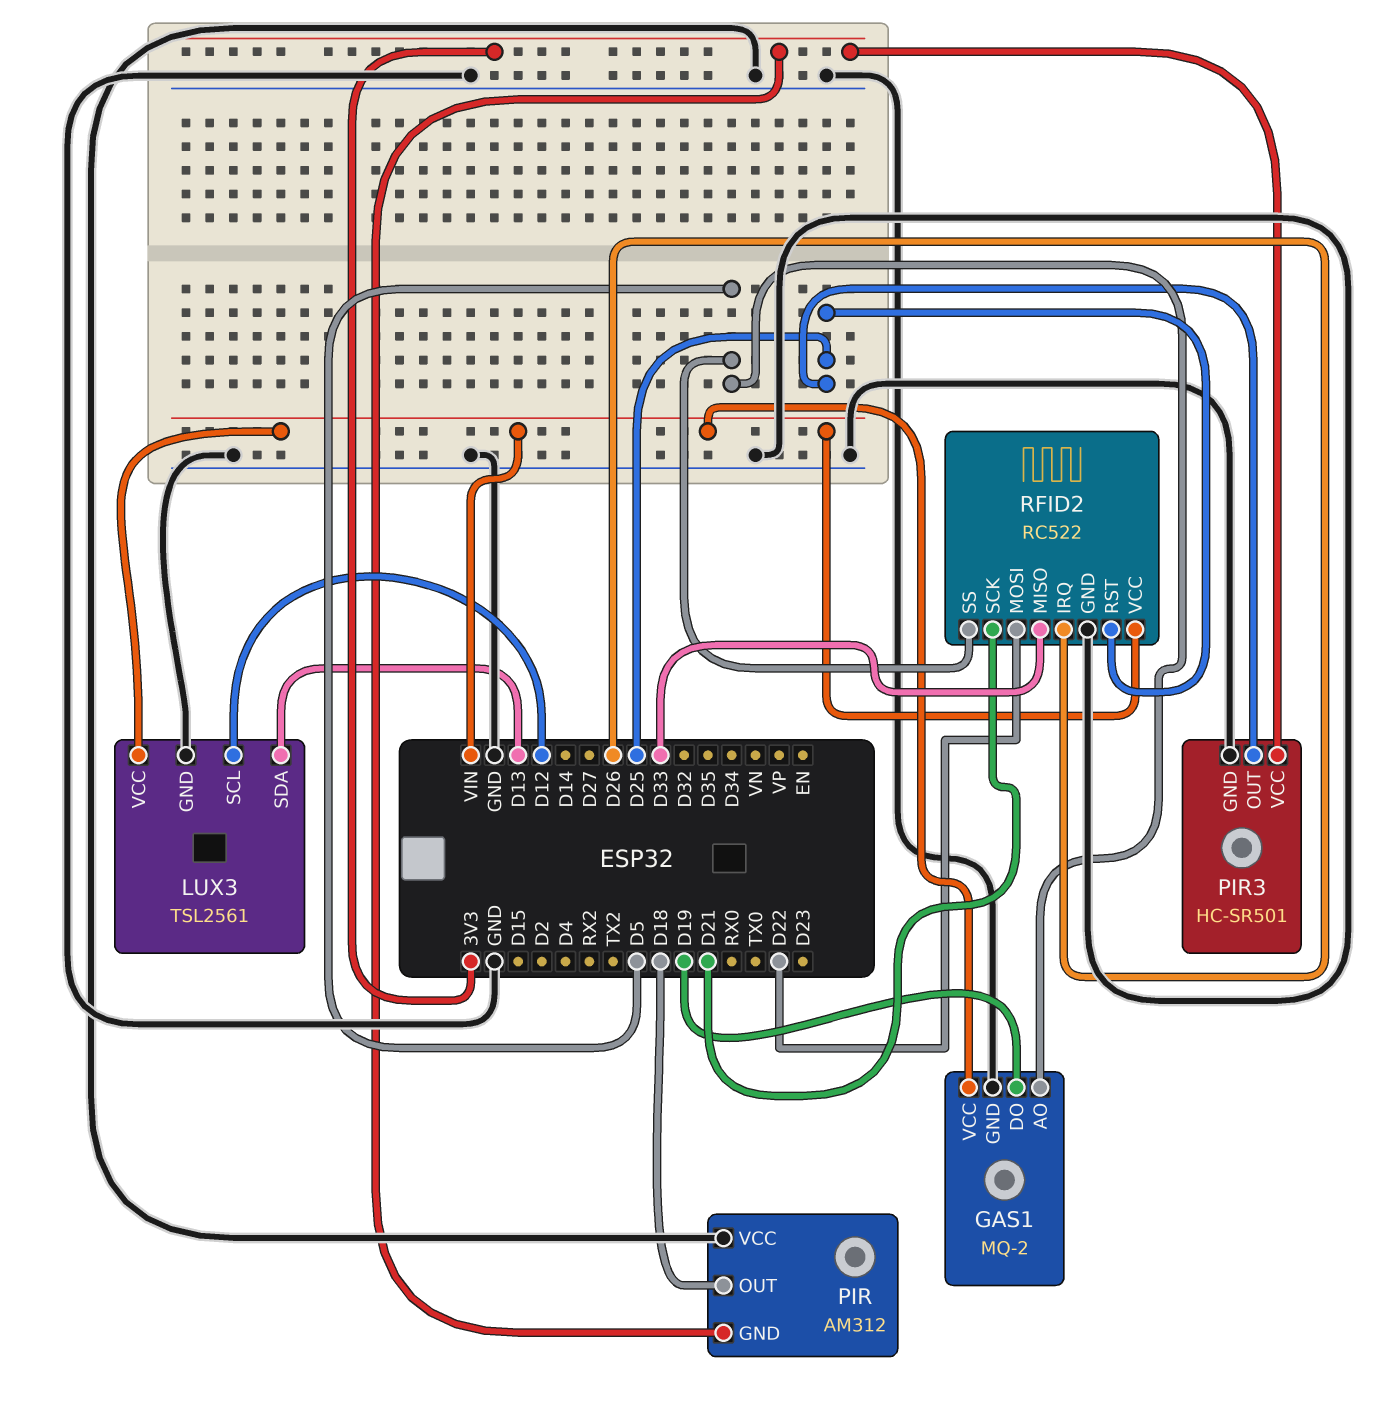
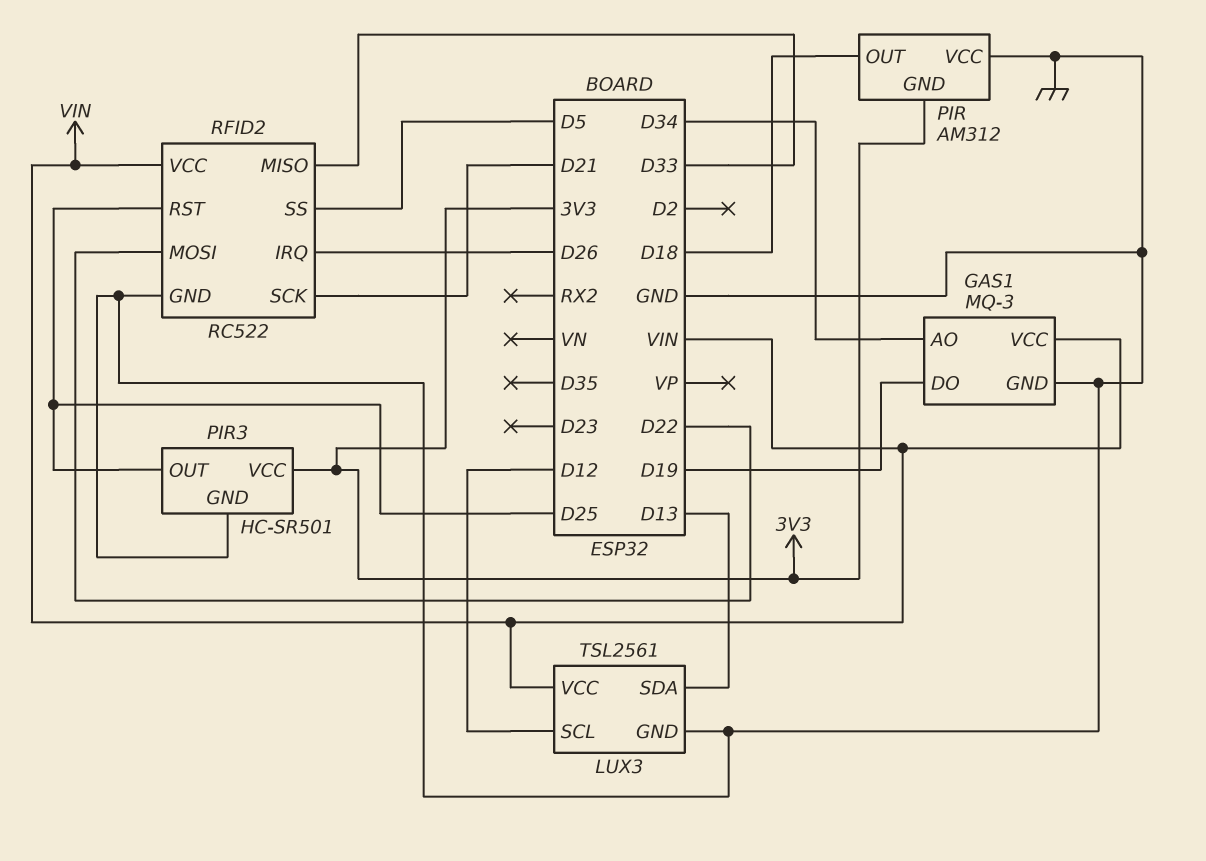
GAS1: MQ-2 -> MQ-3
GAS1 pin AO: D5 -> D34

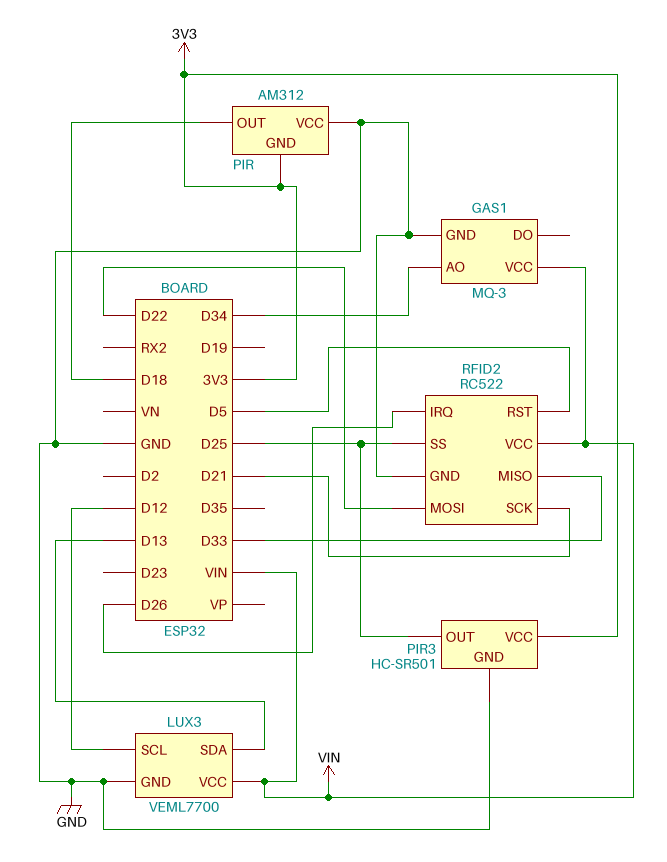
GAS1 pin DO: D19 -> none
LUX3: TSL2561 -> VEML7700
RFID2 pin RST: D25 -> D5
RFID2 pin SS: D5 -> D25

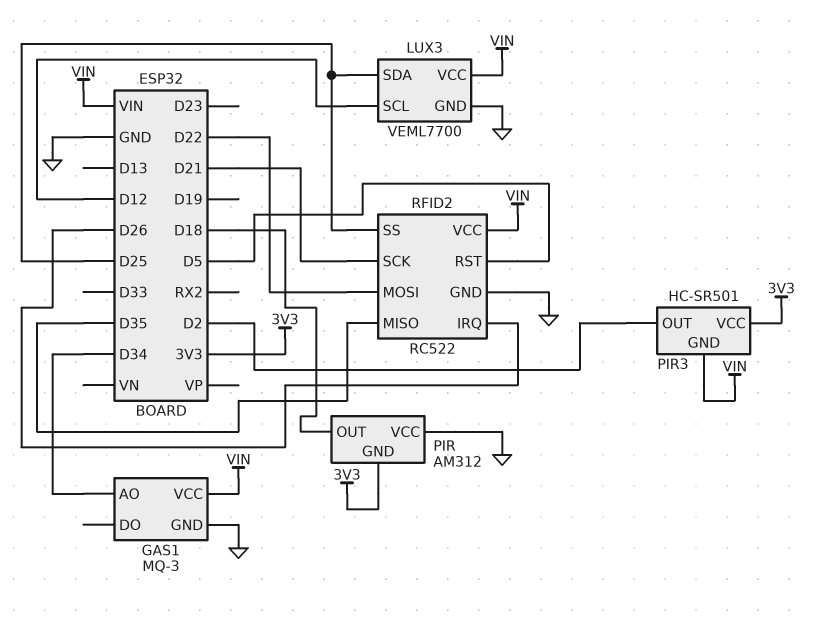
LUX3 pin SDA: D13 -> D25
PIR3 pin GND: GND -> VIN
PIR3 pin OUT: D25 -> D2
RFID2 pin MISO: D33 -> D35

